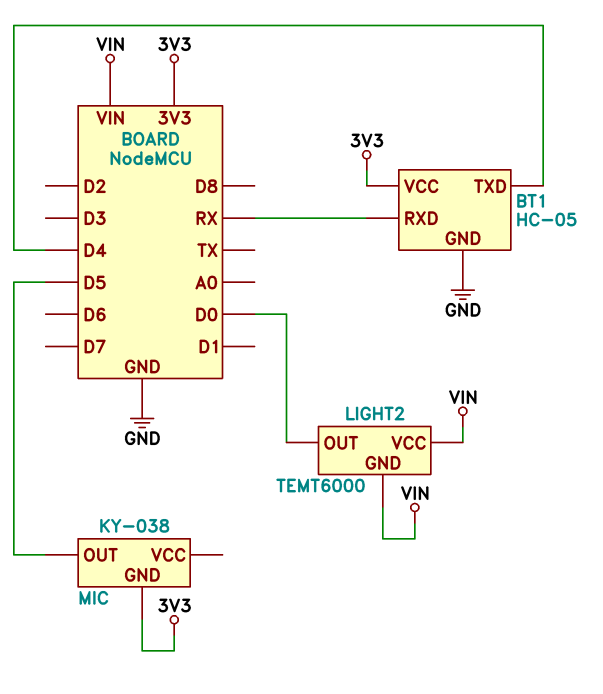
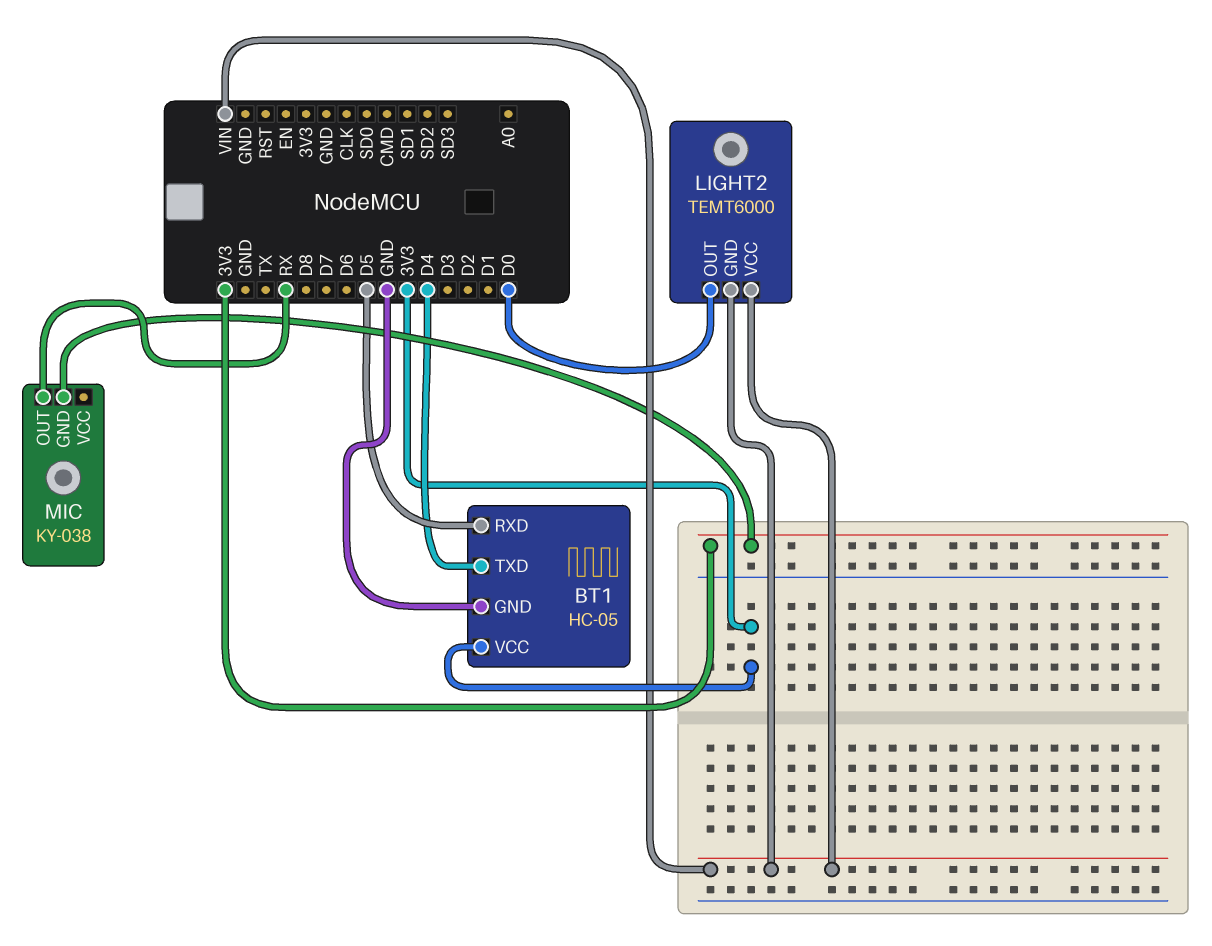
BT1 pin RXD: RX -> D5
MIC pin OUT: D5 -> RX

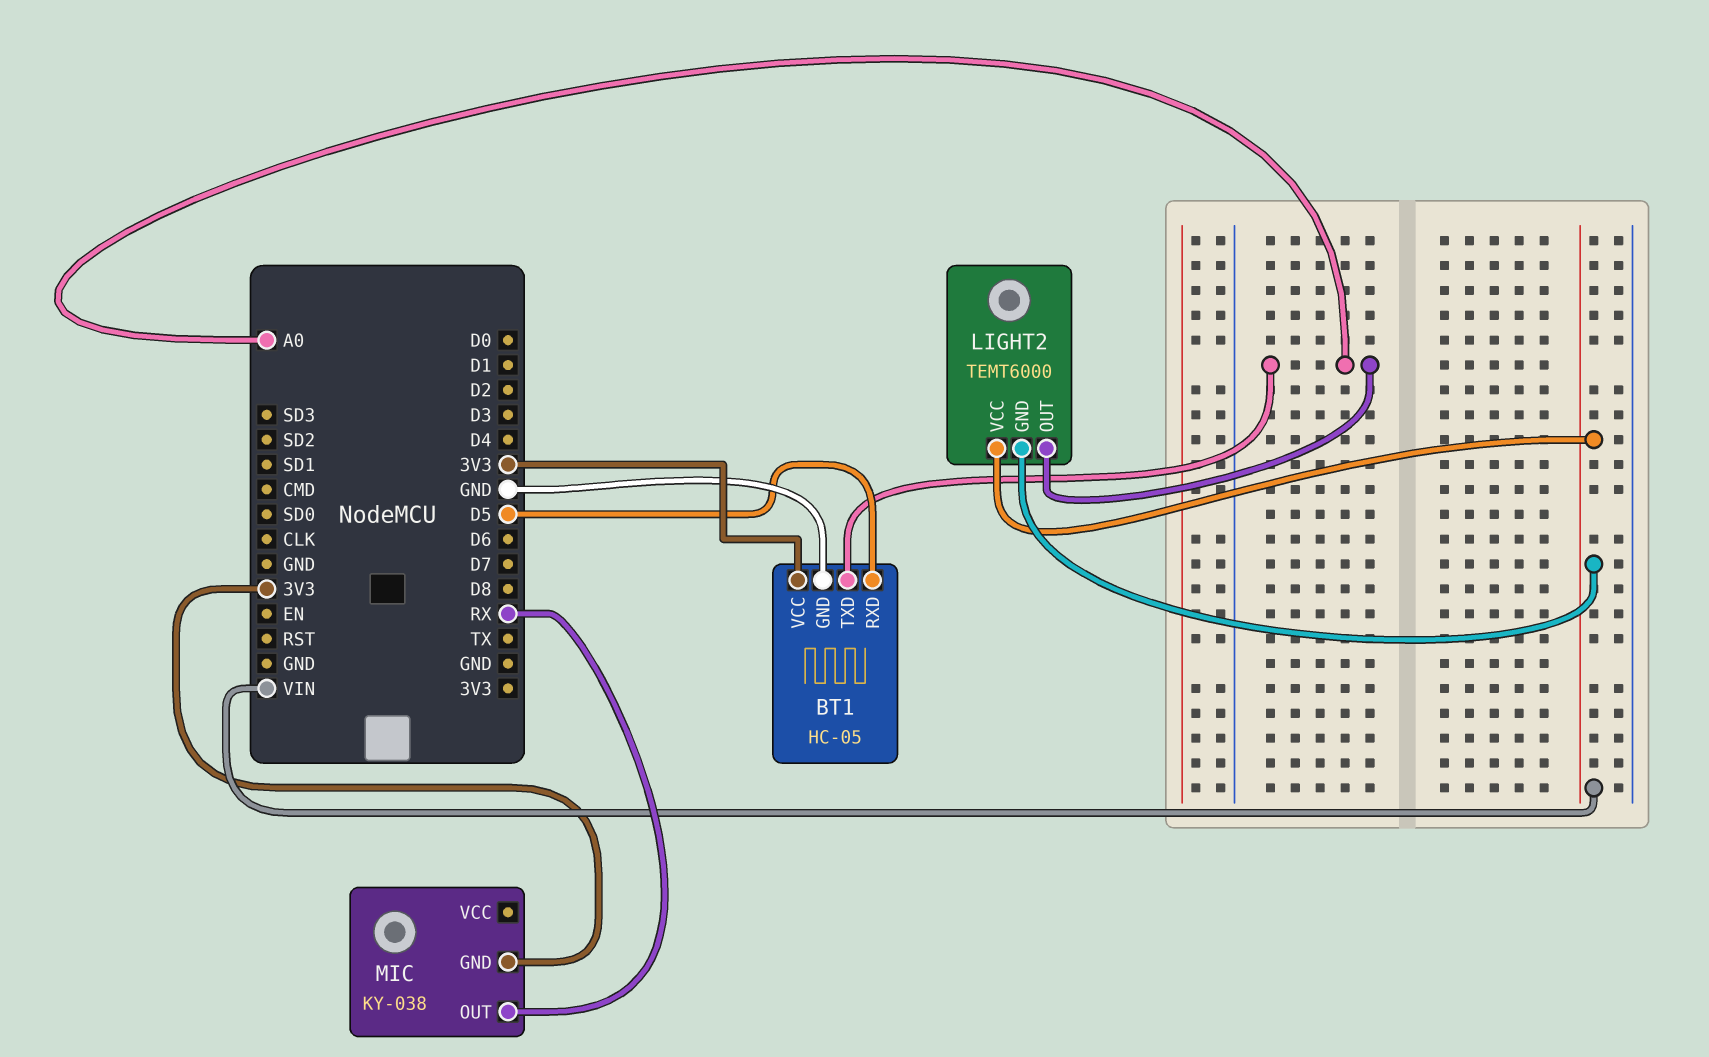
BT1 pin TXD: D4 -> A0
LIGHT2 pin OUT: D0 -> A0

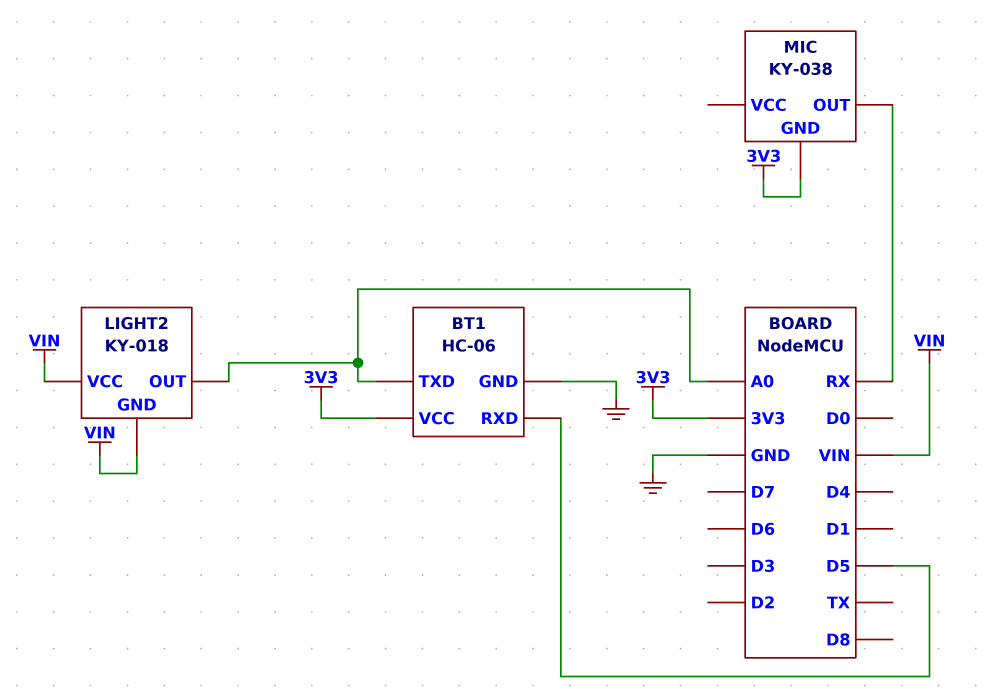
BT1: HC-05 -> HC-06
LIGHT2: TEMT6000 -> KY-018

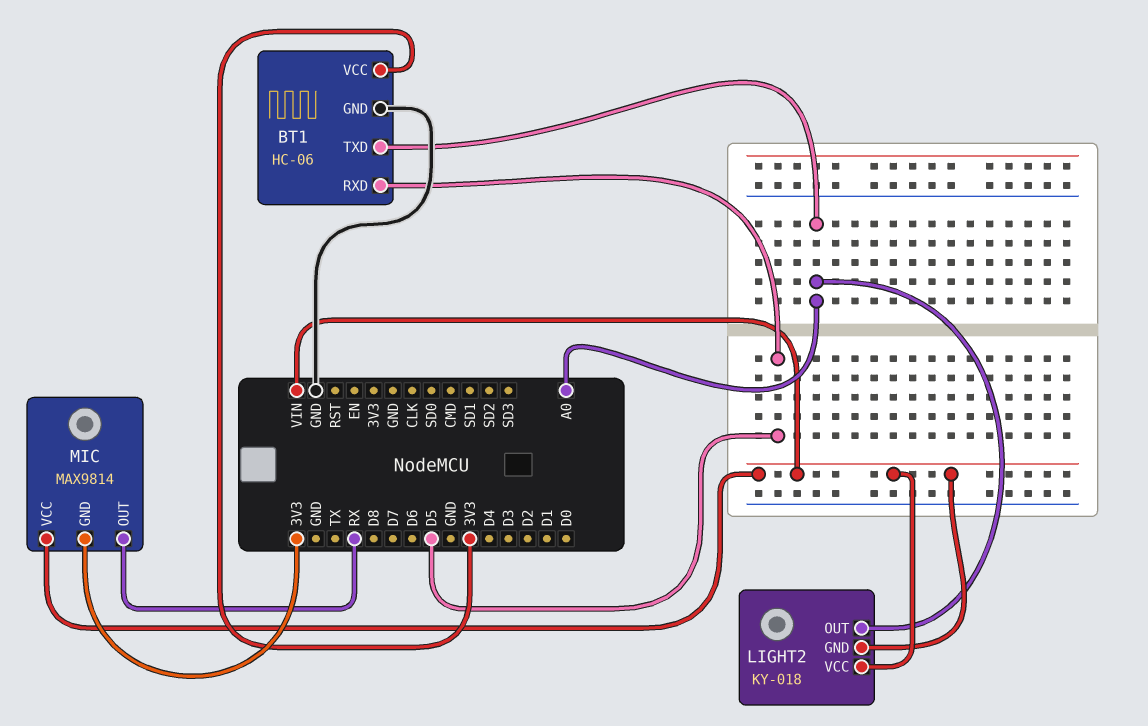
MIC: KY-038 -> MAX9814
MIC pin VCC: none -> VIN

